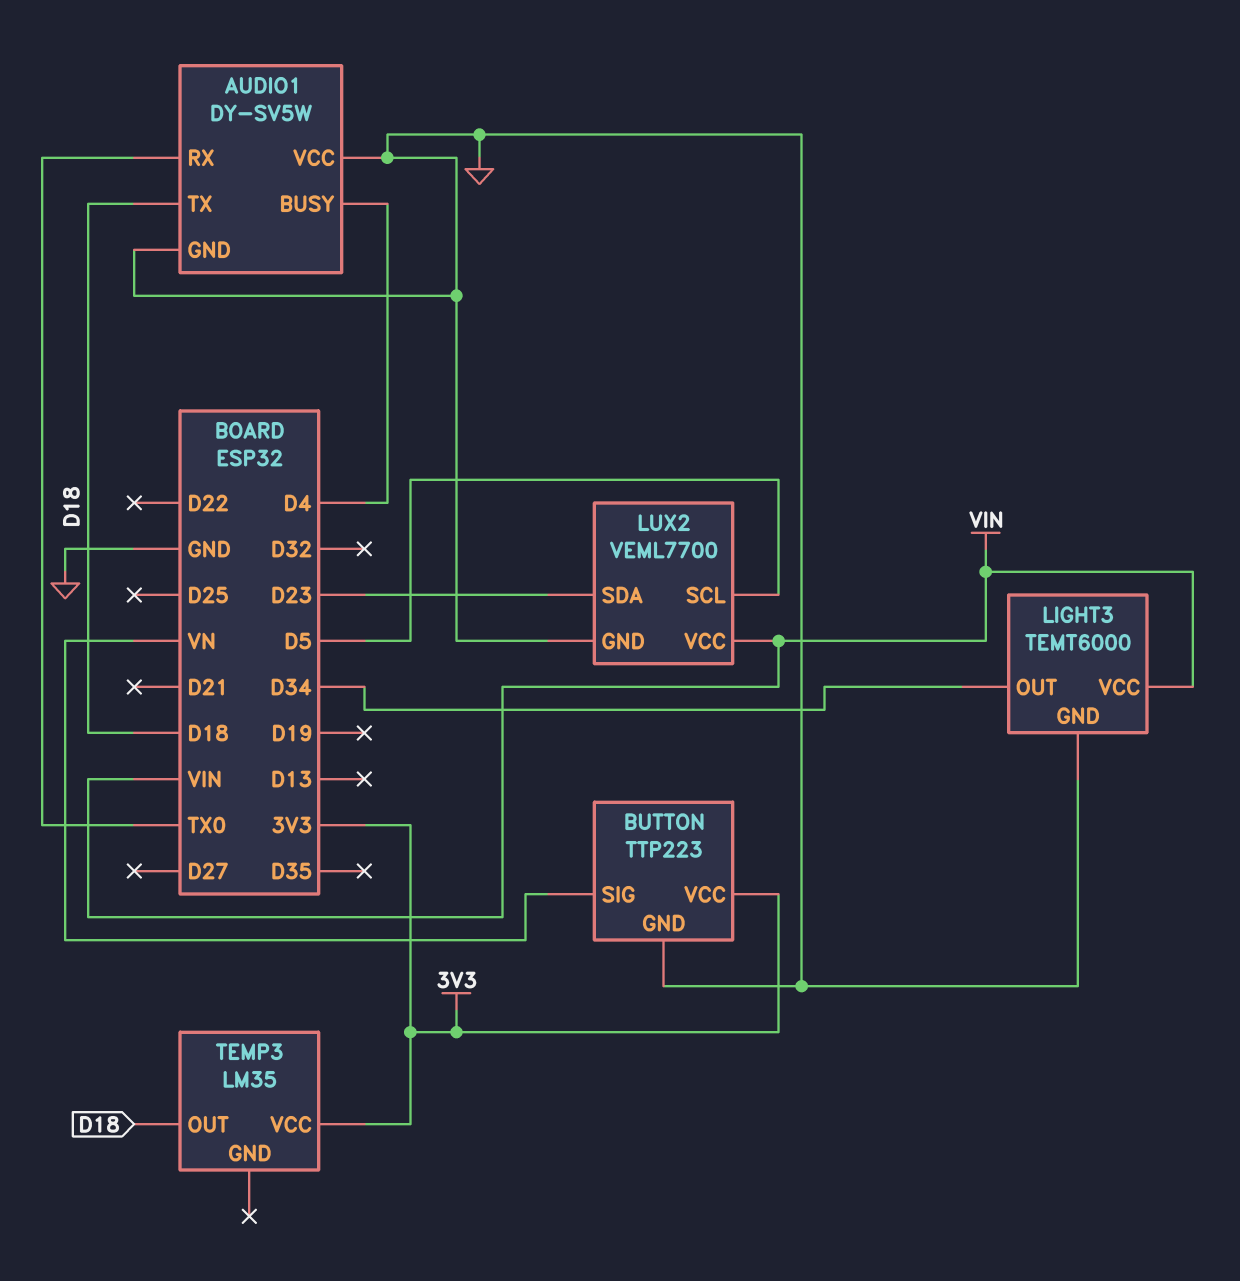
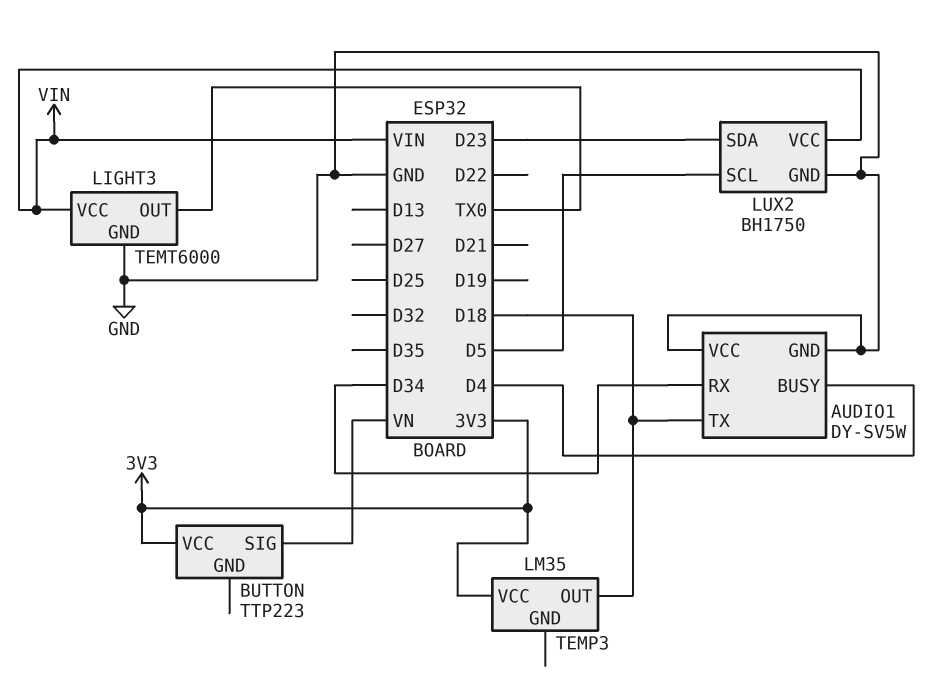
AUDIO1 pin RX: TX0 -> D34
BUTTON pin GND: GND -> none
LIGHT3 pin OUT: D34 -> TX0
LUX2: VEML7700 -> BH1750

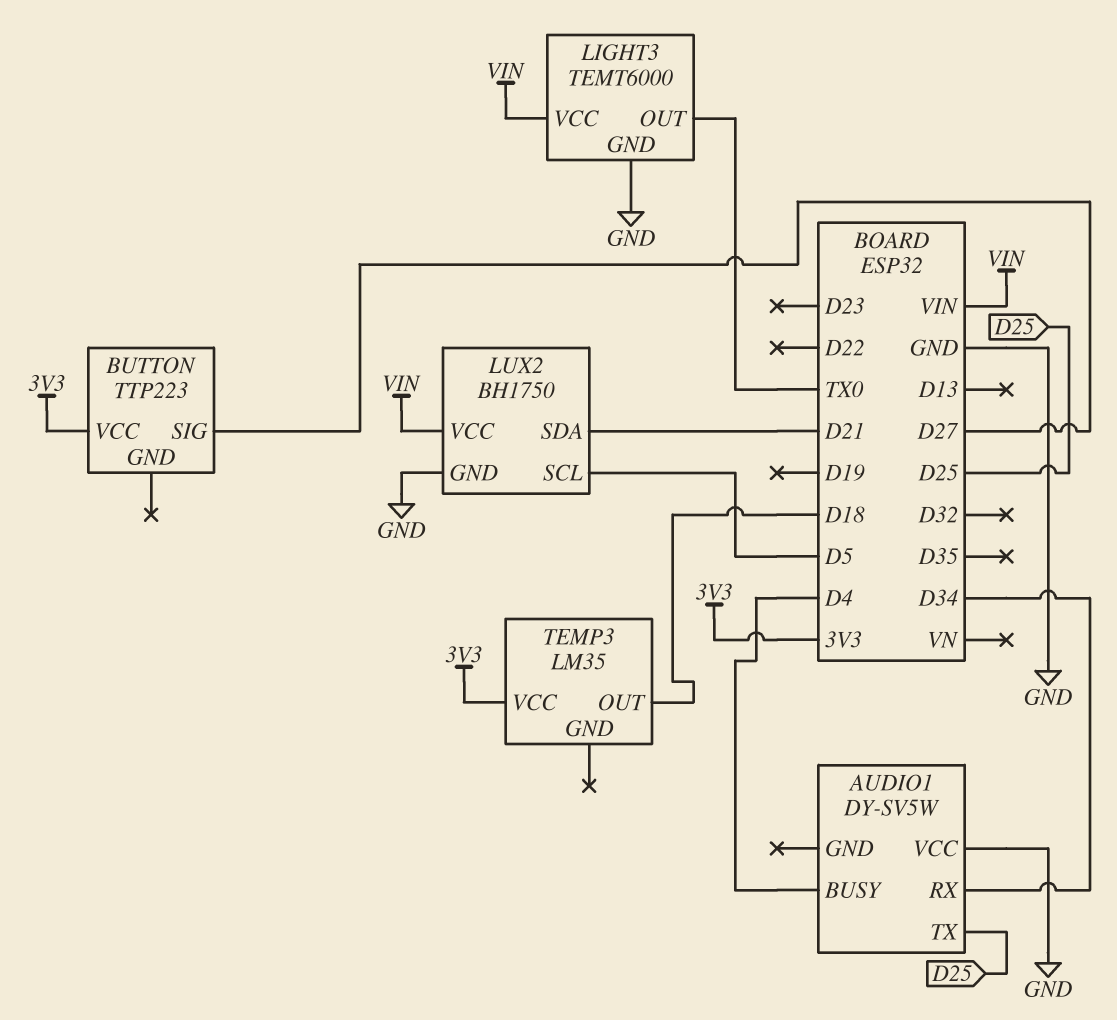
AUDIO1 pin GND: GND -> none
AUDIO1 pin TX: D18 -> D25
BUTTON pin SIG: VN -> D27
LUX2 pin SDA: D23 -> D21

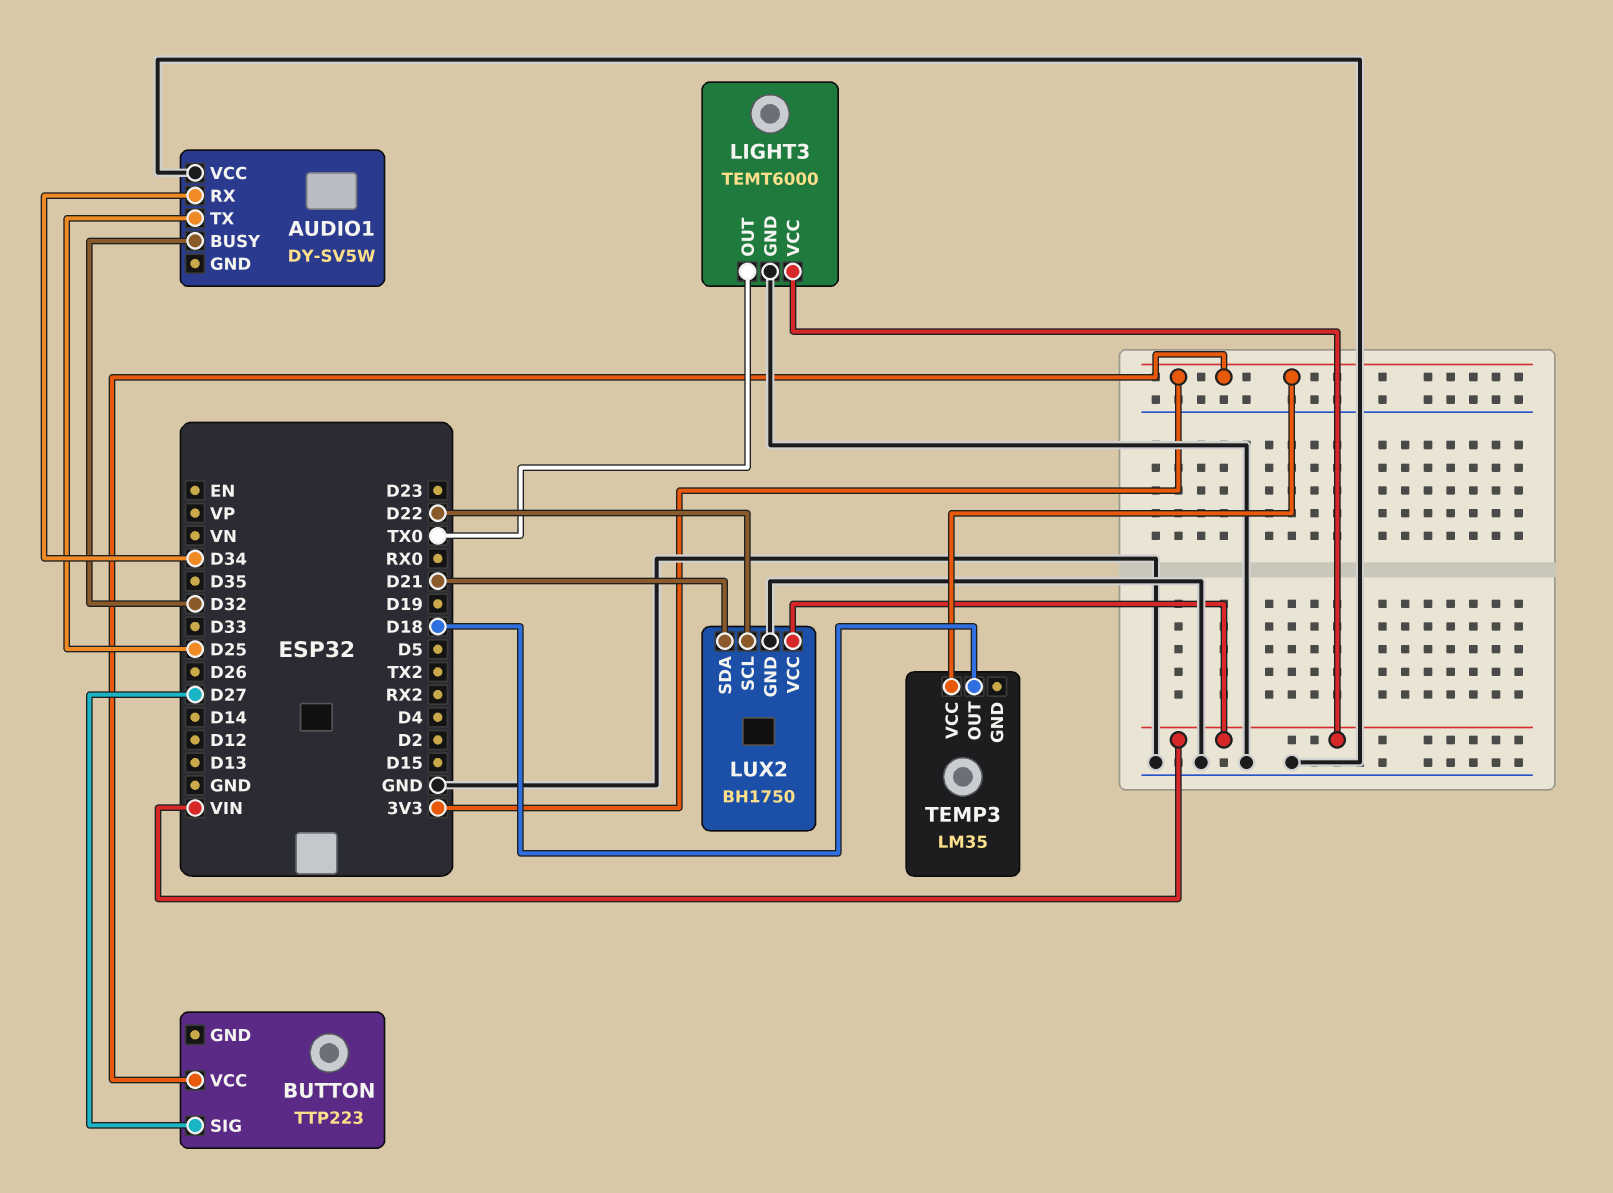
AUDIO1 pin BUSY: D4 -> D32
LUX2 pin SCL: D5 -> D22

